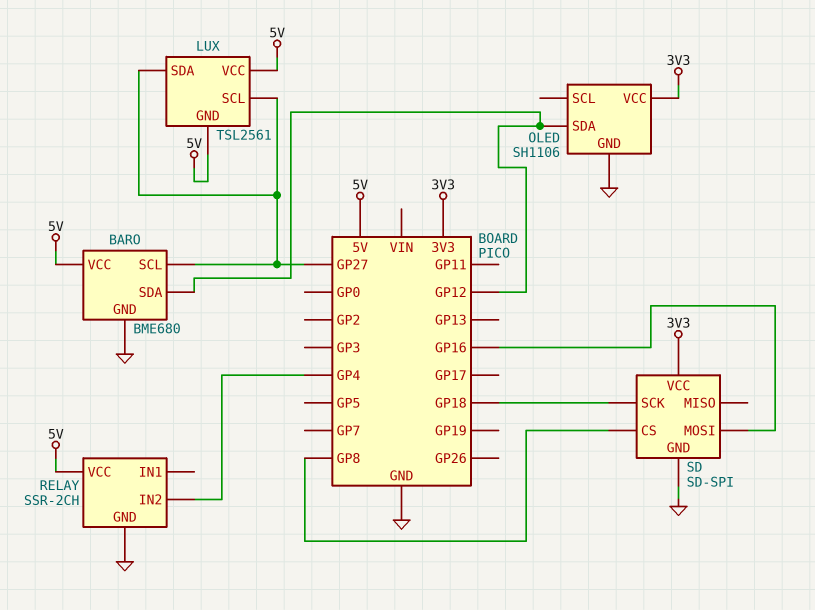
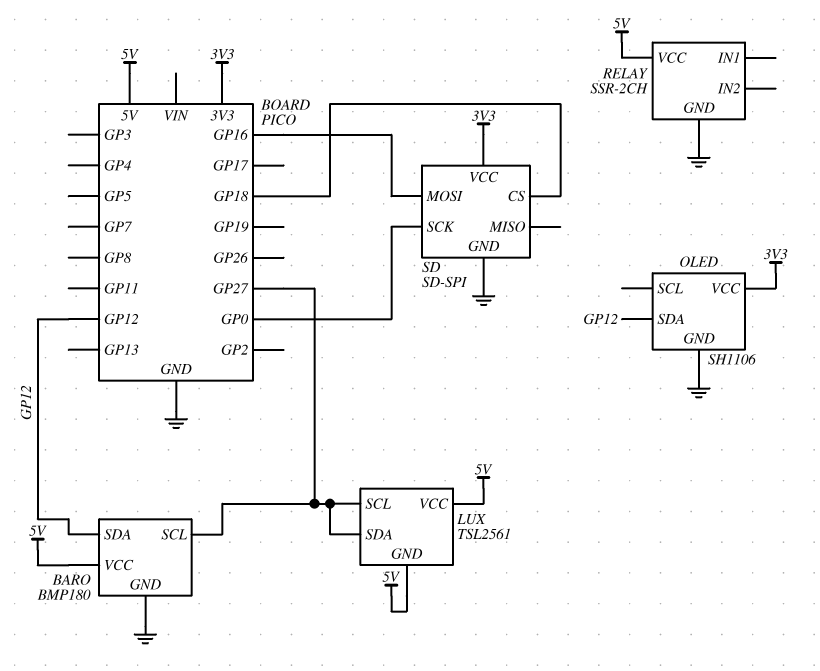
BARO: BME680 -> BMP180
RELAY pin IN2: GP4 -> none
SD pin CS: GP8 -> GP18
SD pin SCK: GP18 -> GP0

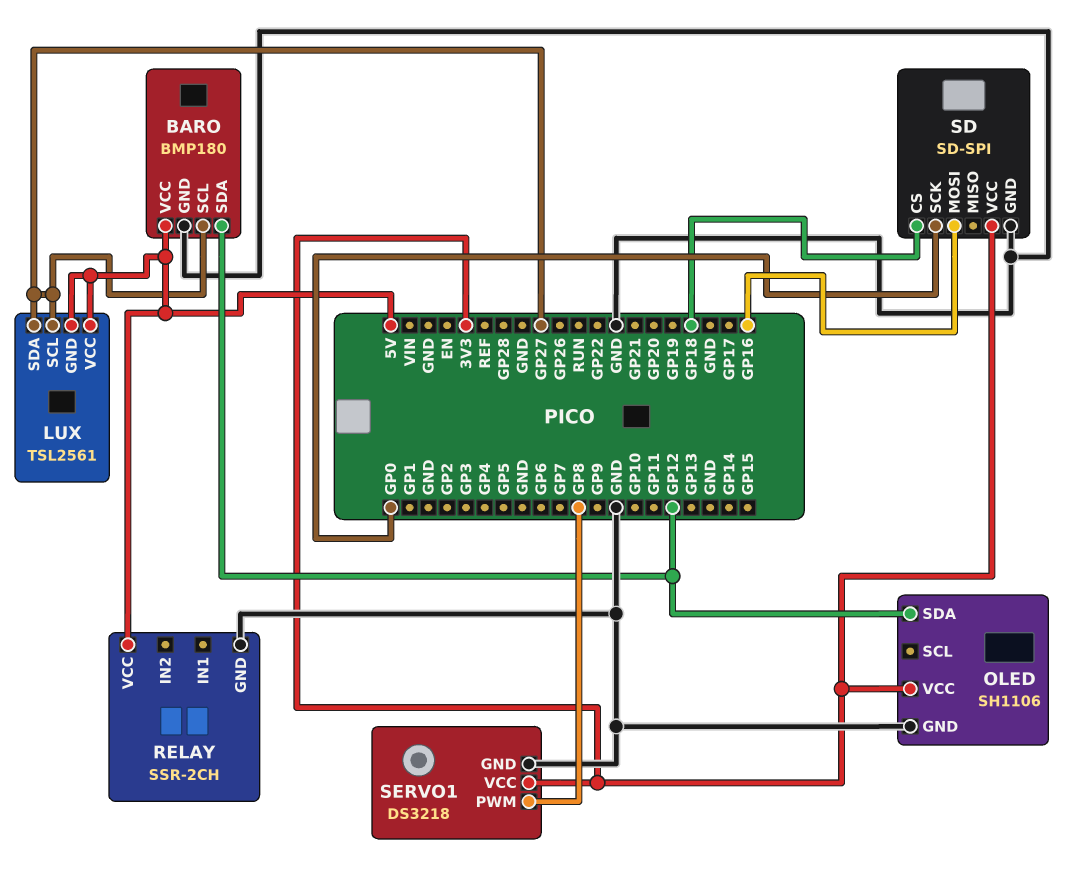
SERVO1: none -> DS3218
SERVO1 pin GND: none -> GND
SERVO1 pin PWM: none -> GP8
SERVO1 pin VCC: none -> 3V3

